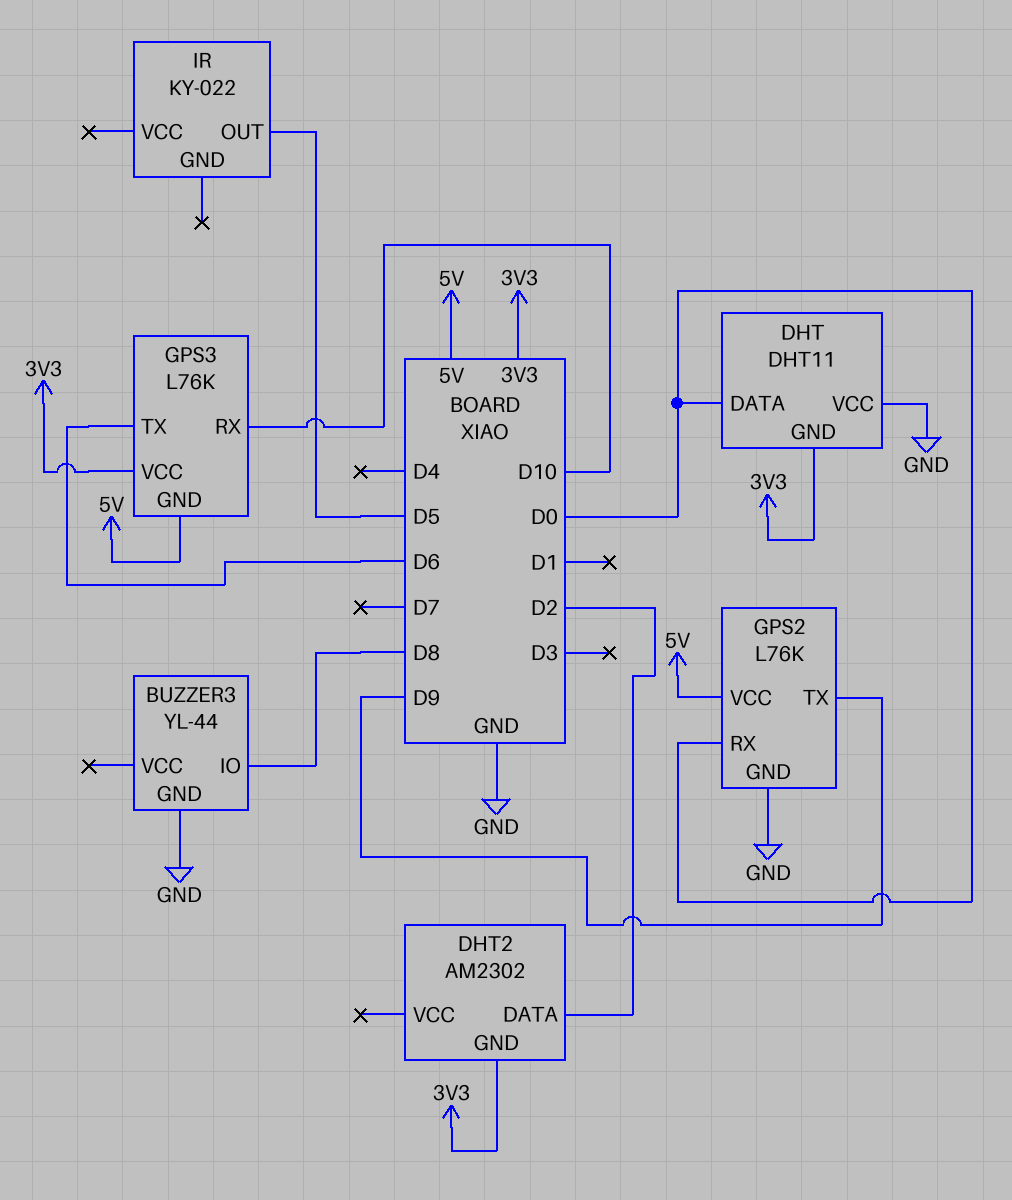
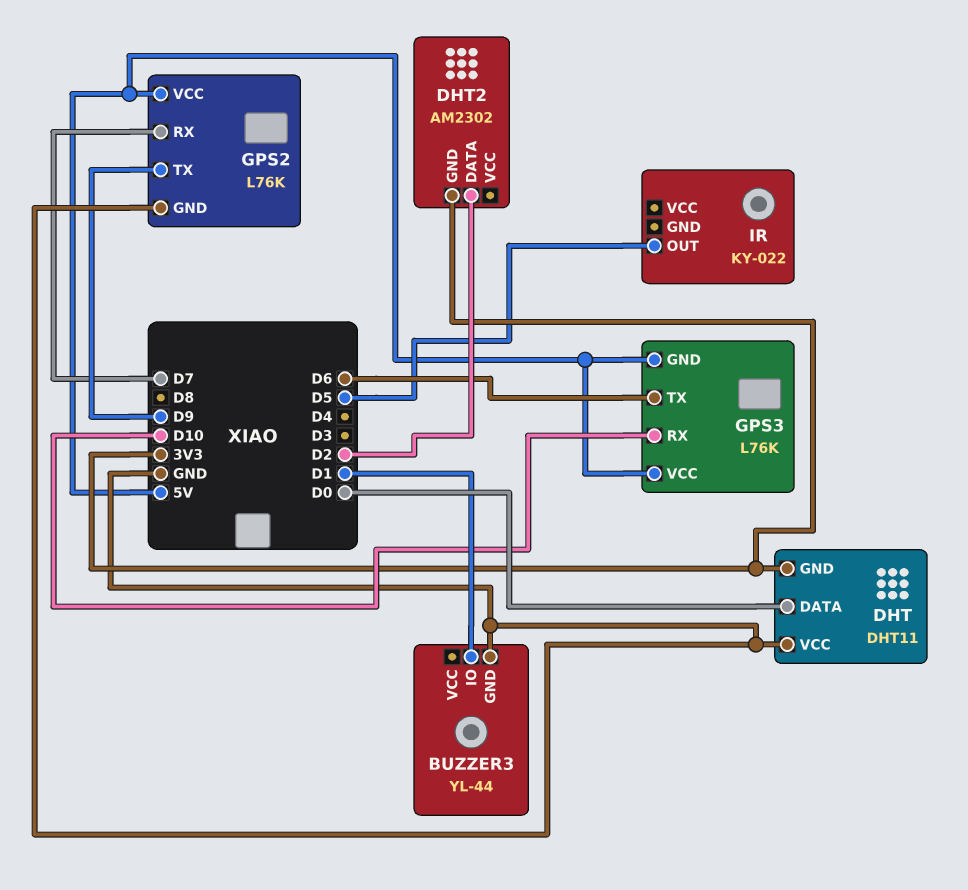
BUZZER3 pin IO: D8 -> D1
GPS2 pin RX: D0 -> D7
GPS3 pin VCC: 3V3 -> 5V

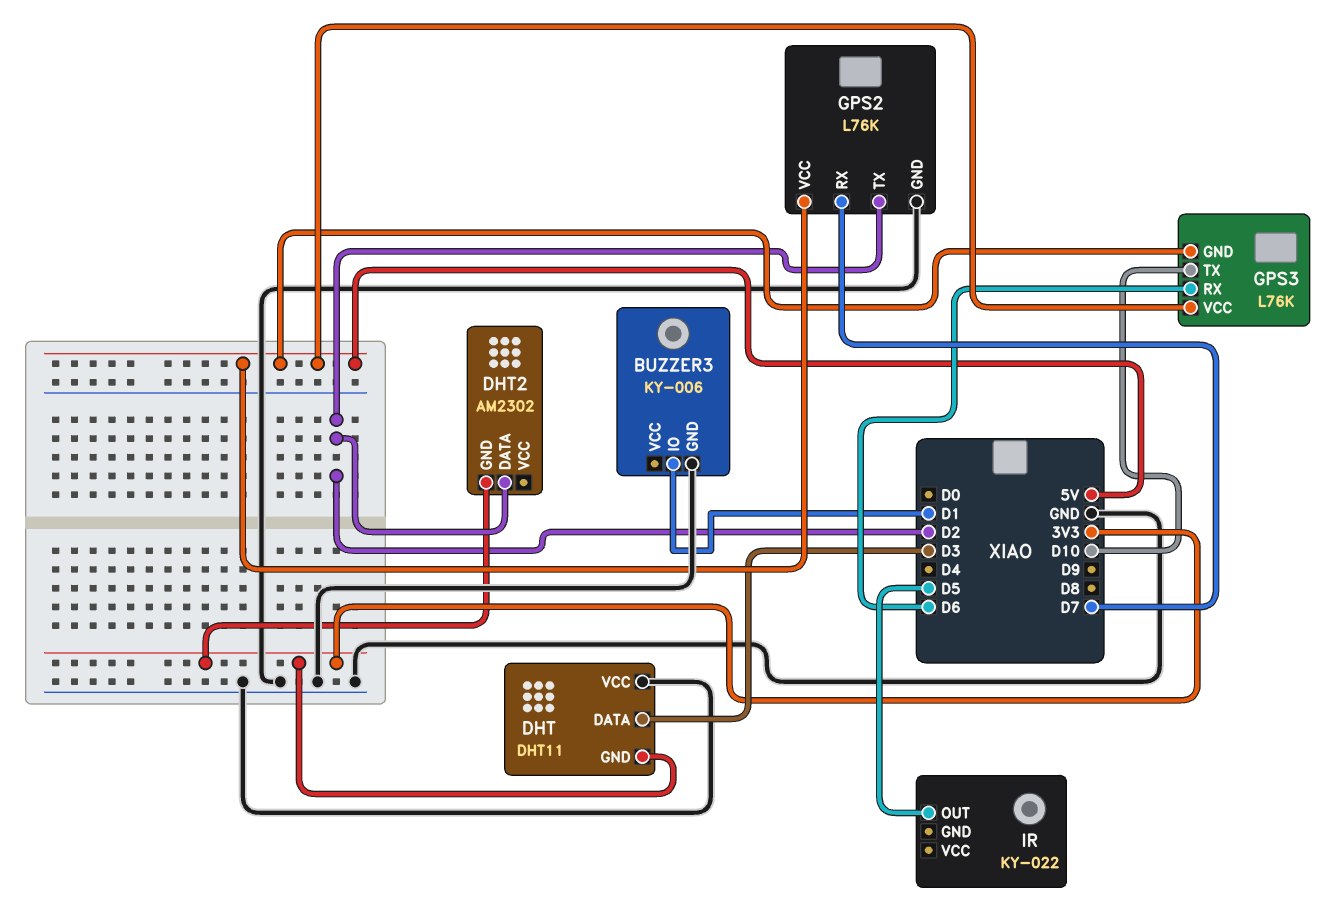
BUZZER3: YL-44 -> KY-006
DHT pin DATA: D0 -> D3
GPS2 pin TX: D9 -> D2
GPS3 pin RX: D10 -> D6
GPS3 pin TX: D6 -> D10

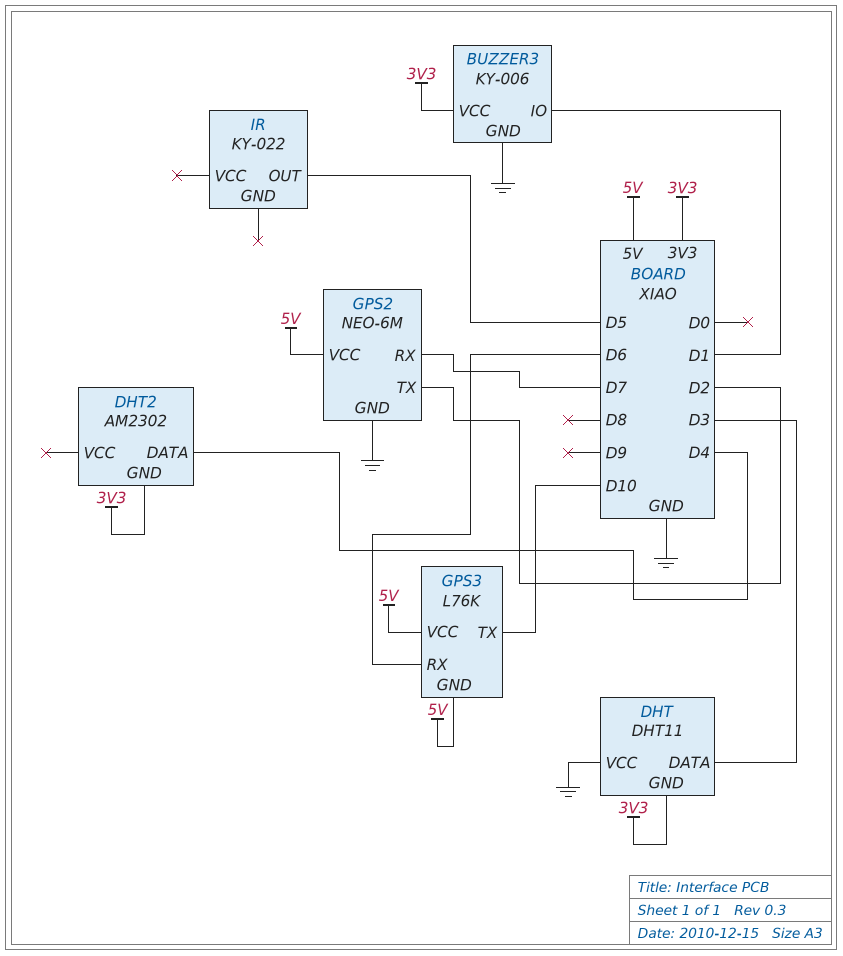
BUZZER3 pin VCC: none -> 3V3
DHT2 pin DATA: D2 -> D4
GPS2: L76K -> NEO-6M

